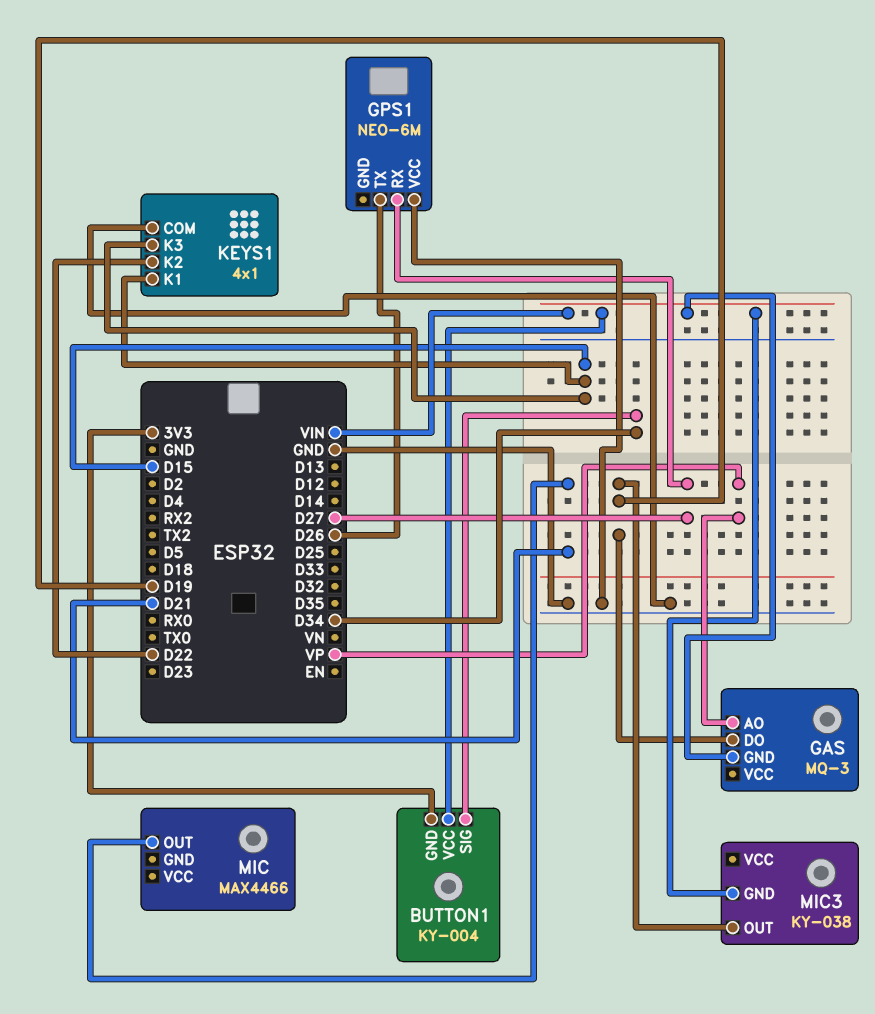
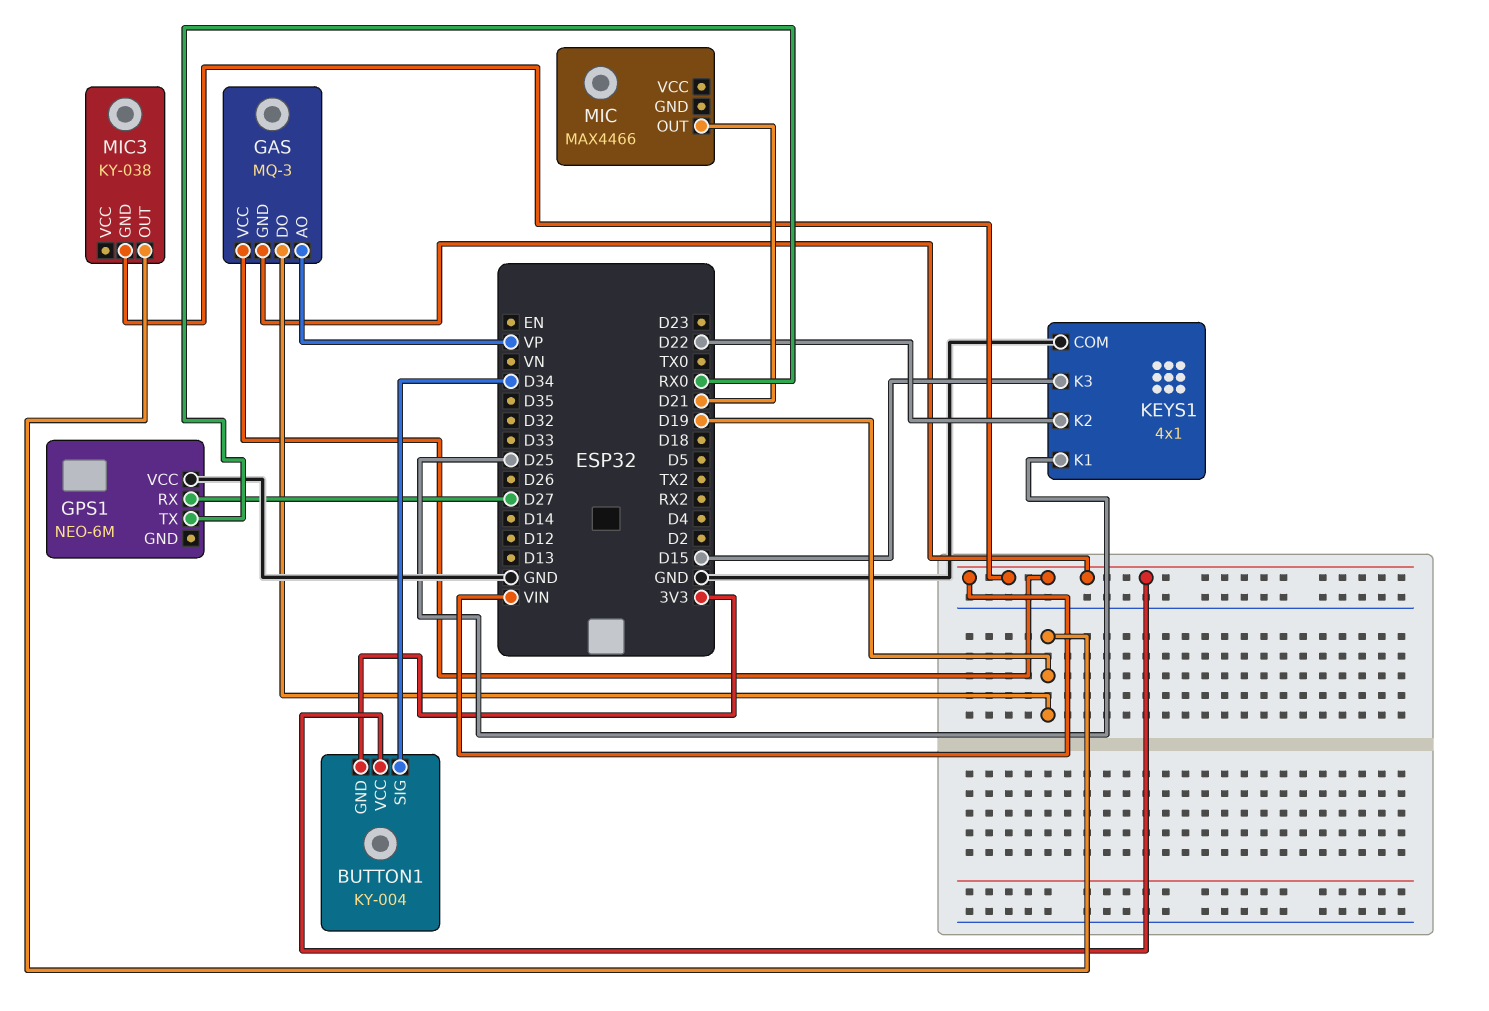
GAS pin VCC: none -> VIN
GPS1 pin TX: D26 -> RX0
KEYS1 pin K1: D15 -> D25

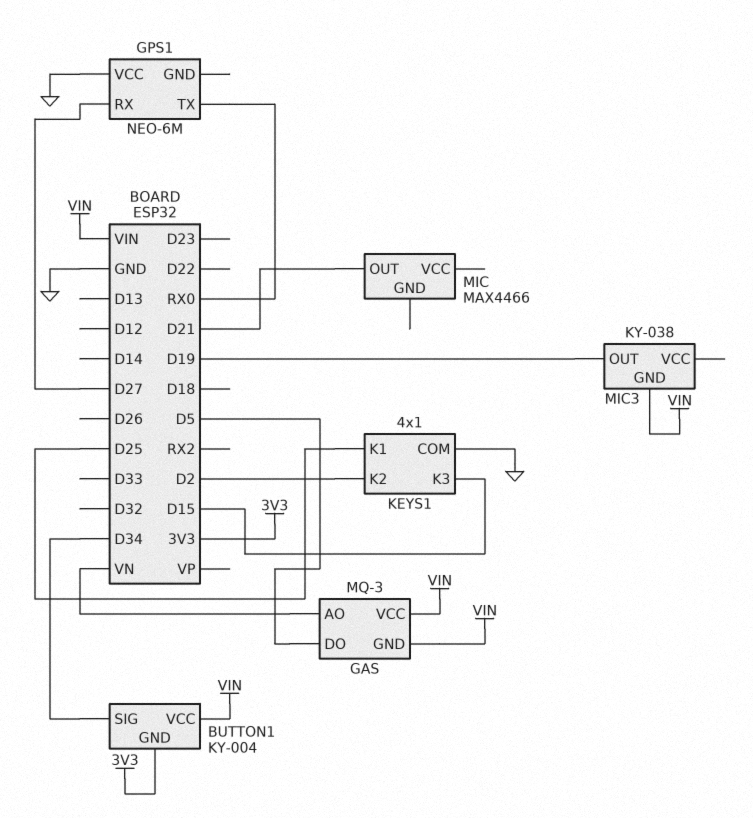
GAS pin AO: VP -> VN
GAS pin DO: D19 -> D5
KEYS1 pin K2: D22 -> D2

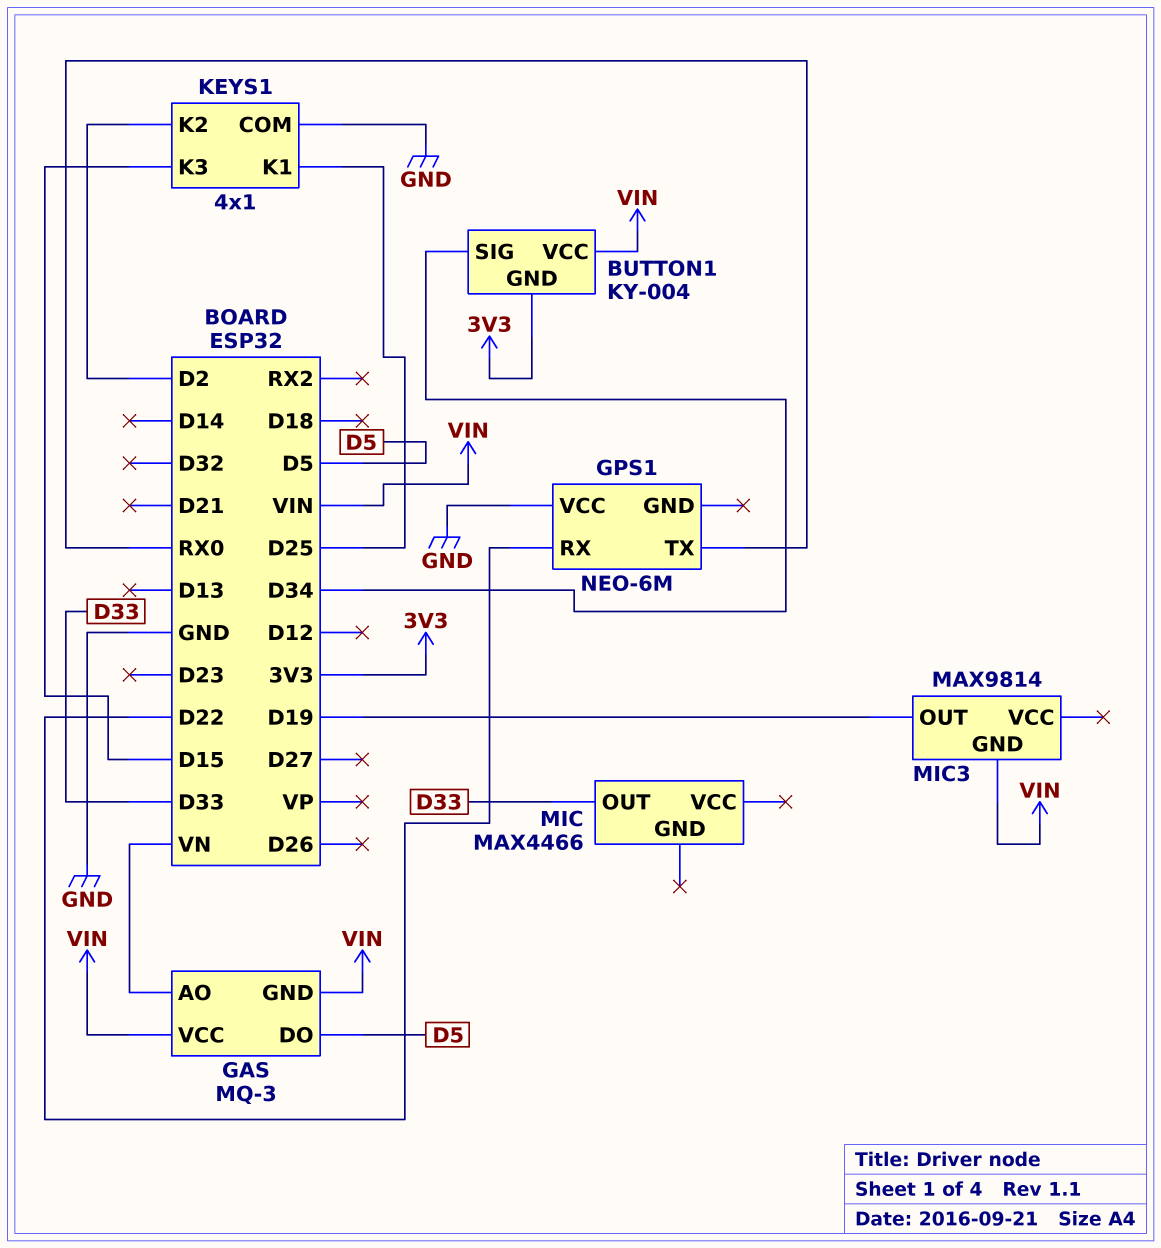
GPS1 pin RX: D27 -> D22
MIC pin OUT: D21 -> D33
MIC3: KY-038 -> MAX9814

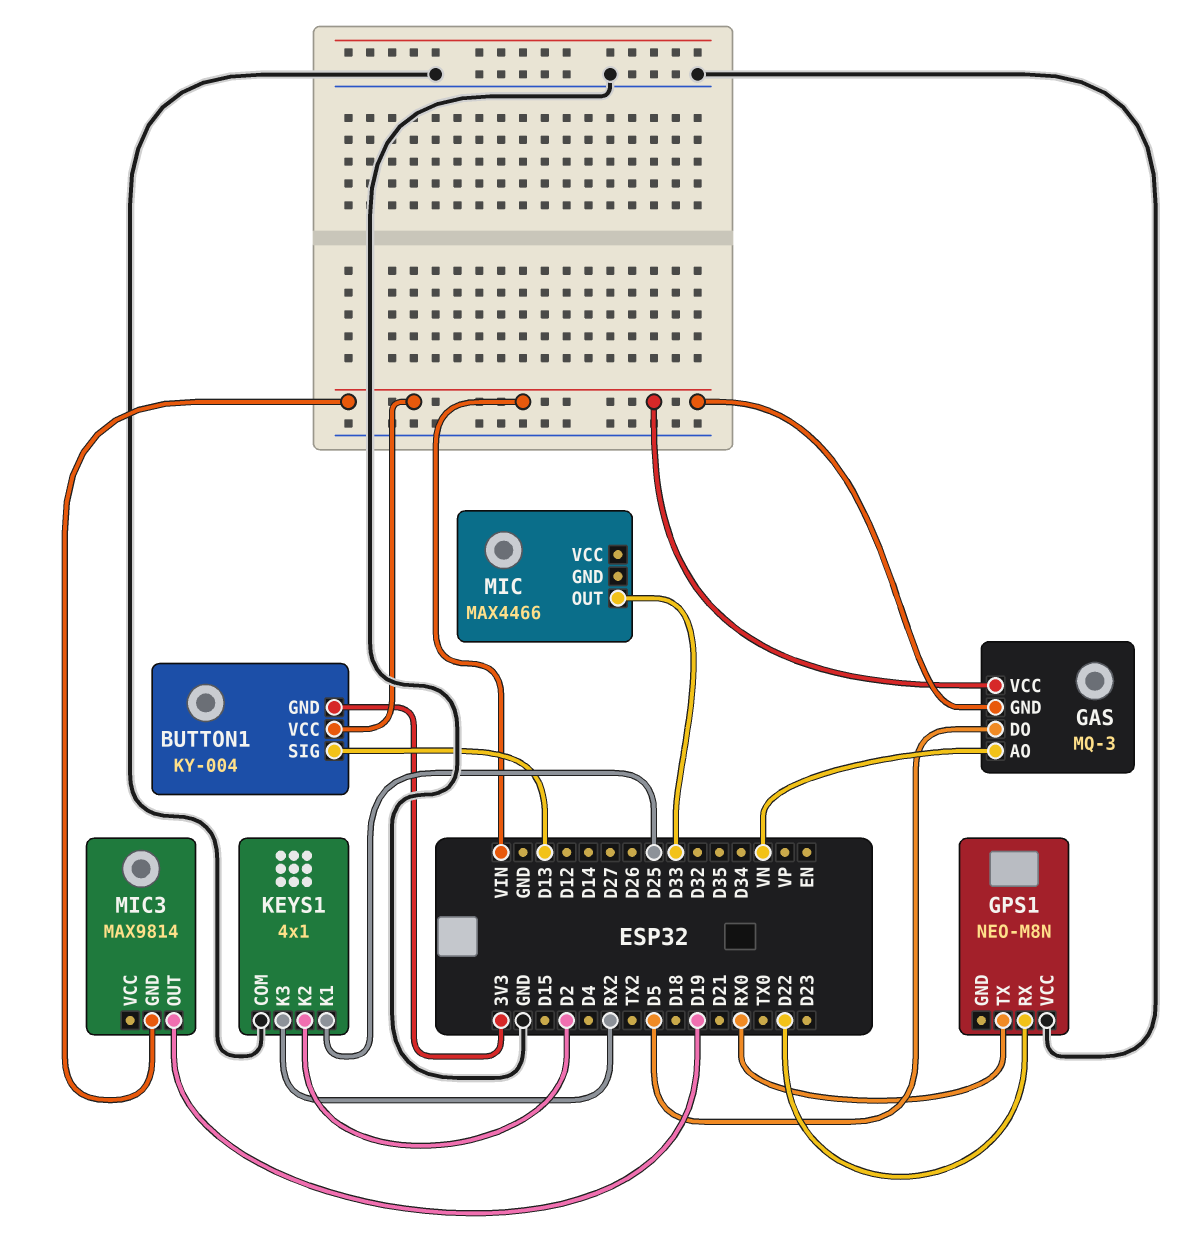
BUTTON1 pin SIG: D34 -> D13
GPS1: NEO-6M -> NEO-M8N
KEYS1 pin K3: D15 -> RX2

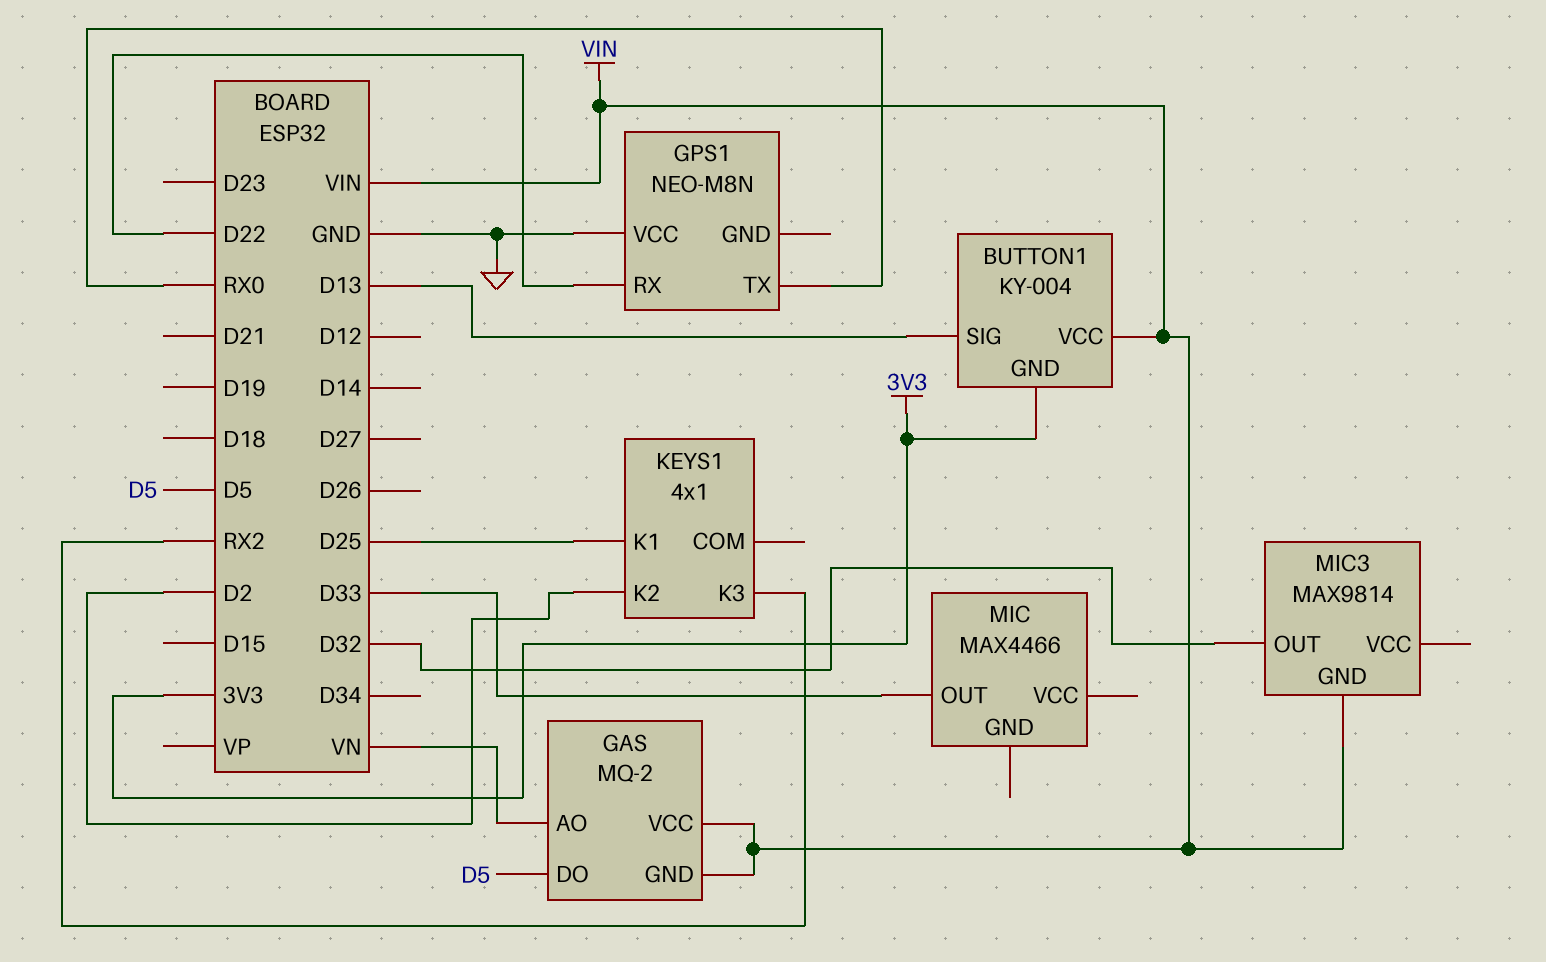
GAS: MQ-3 -> MQ-2
KEYS1 pin COM: GND -> none
MIC3 pin OUT: D19 -> D32

